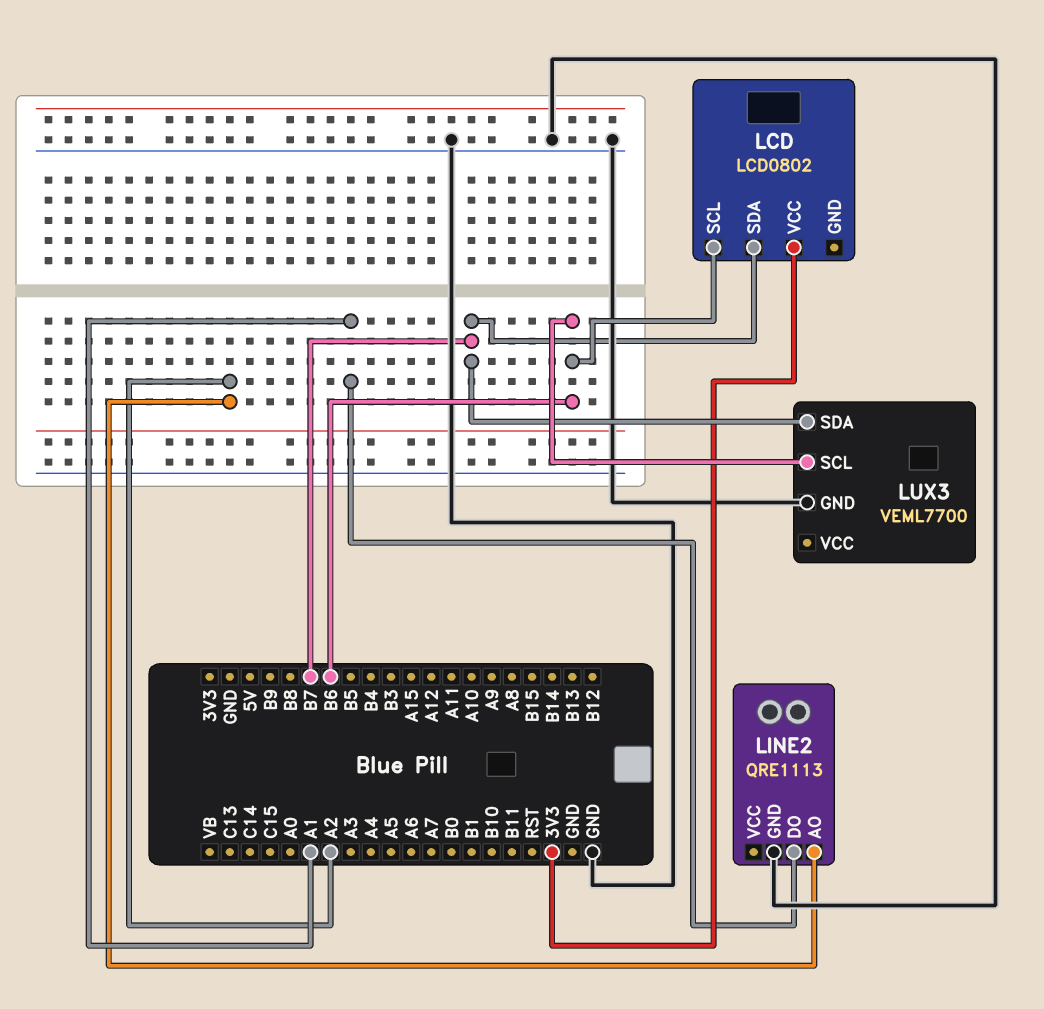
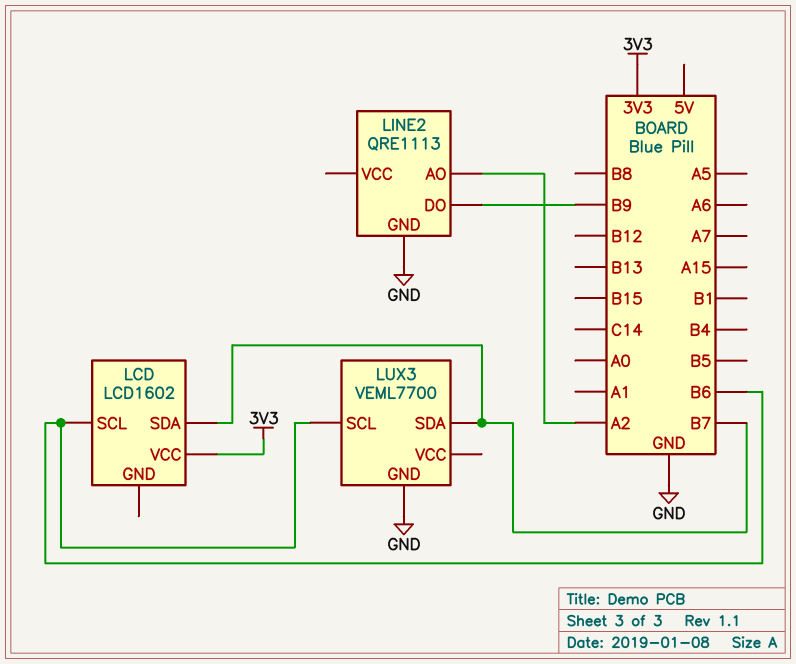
LCD: LCD0802 -> LCD1602
LINE2 pin DO: A1 -> B9

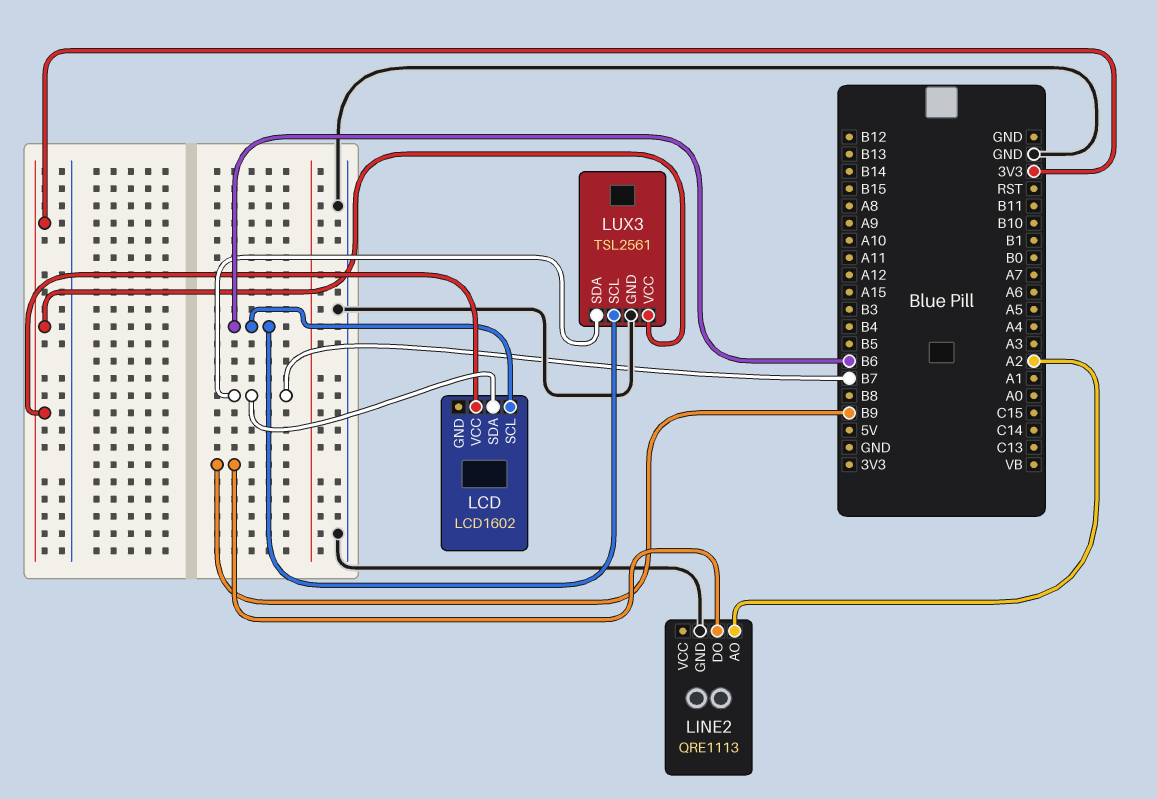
LUX3: VEML7700 -> TSL2561
LUX3 pin VCC: none -> 3V3

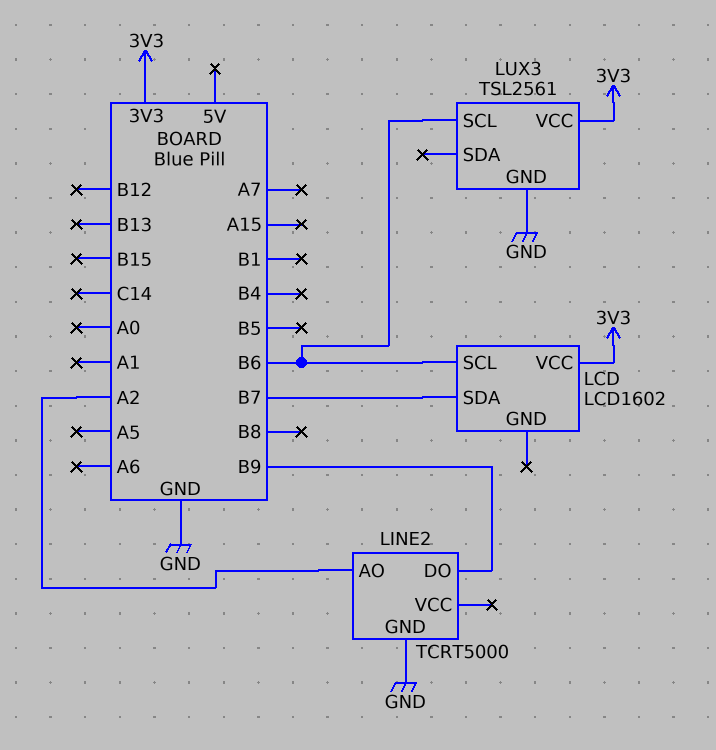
LINE2: QRE1113 -> TCRT5000
LUX3 pin SDA: B7 -> none

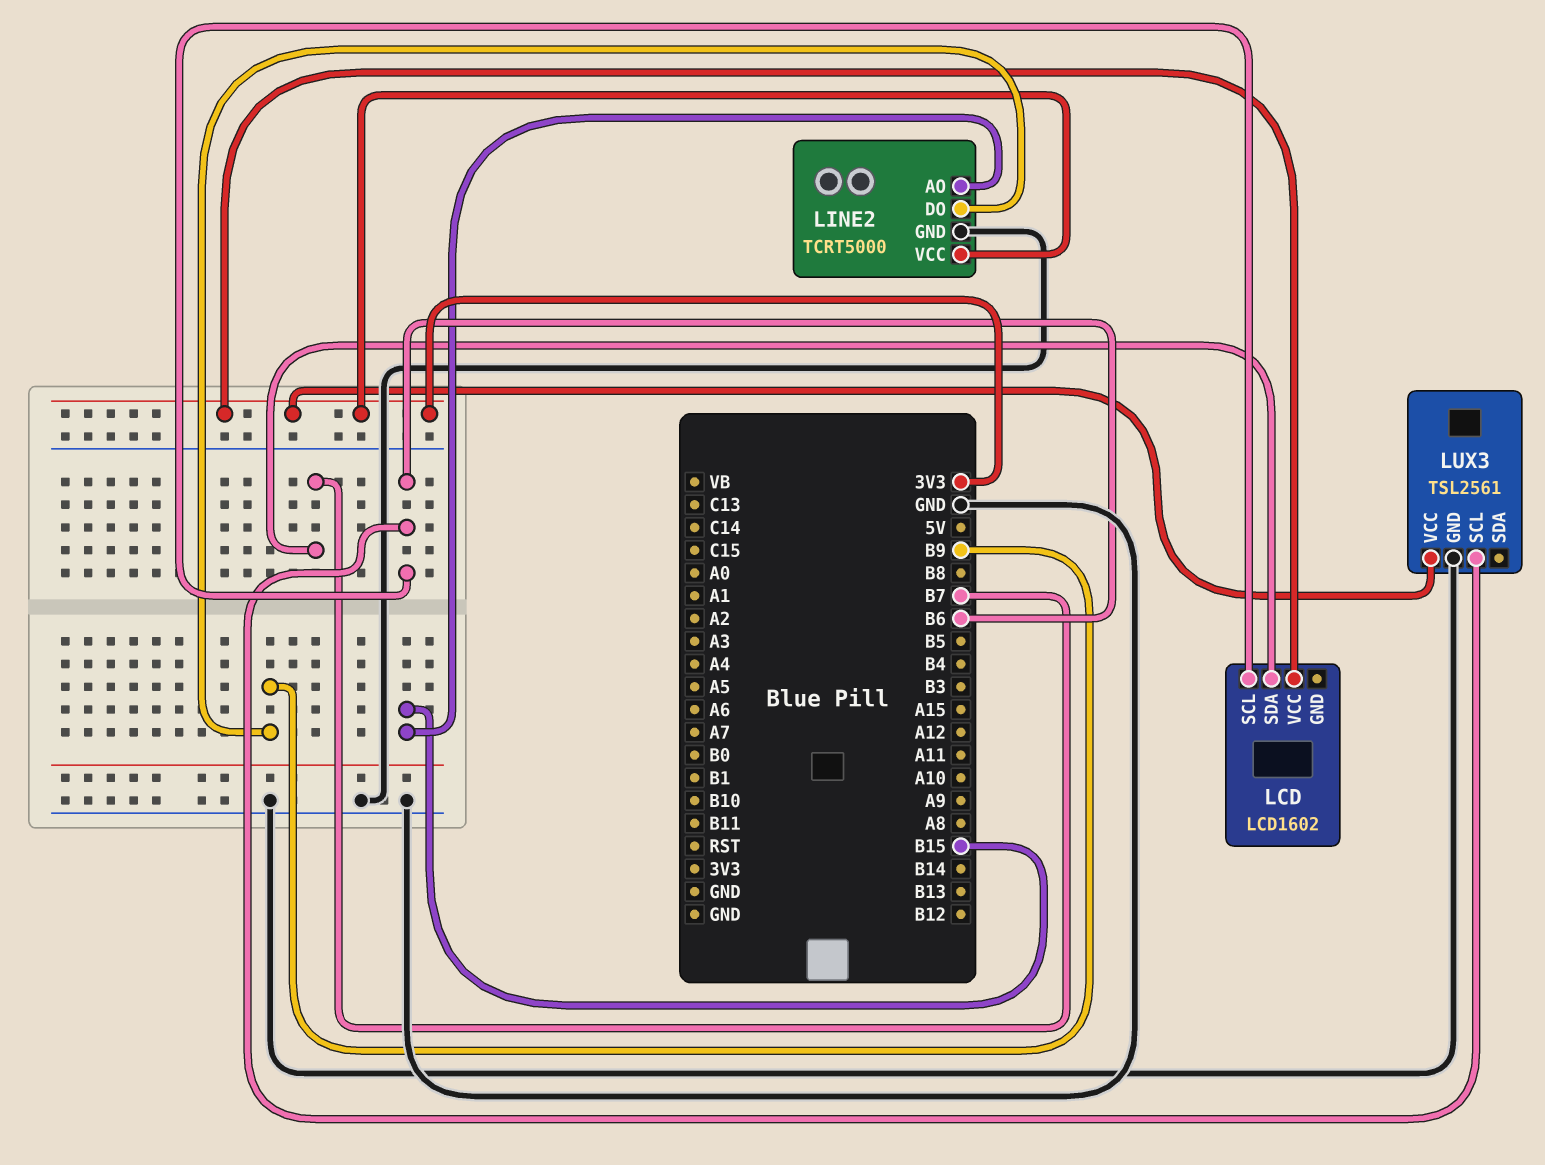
LINE2 pin AO: A2 -> B15
LINE2 pin VCC: none -> 3V3

